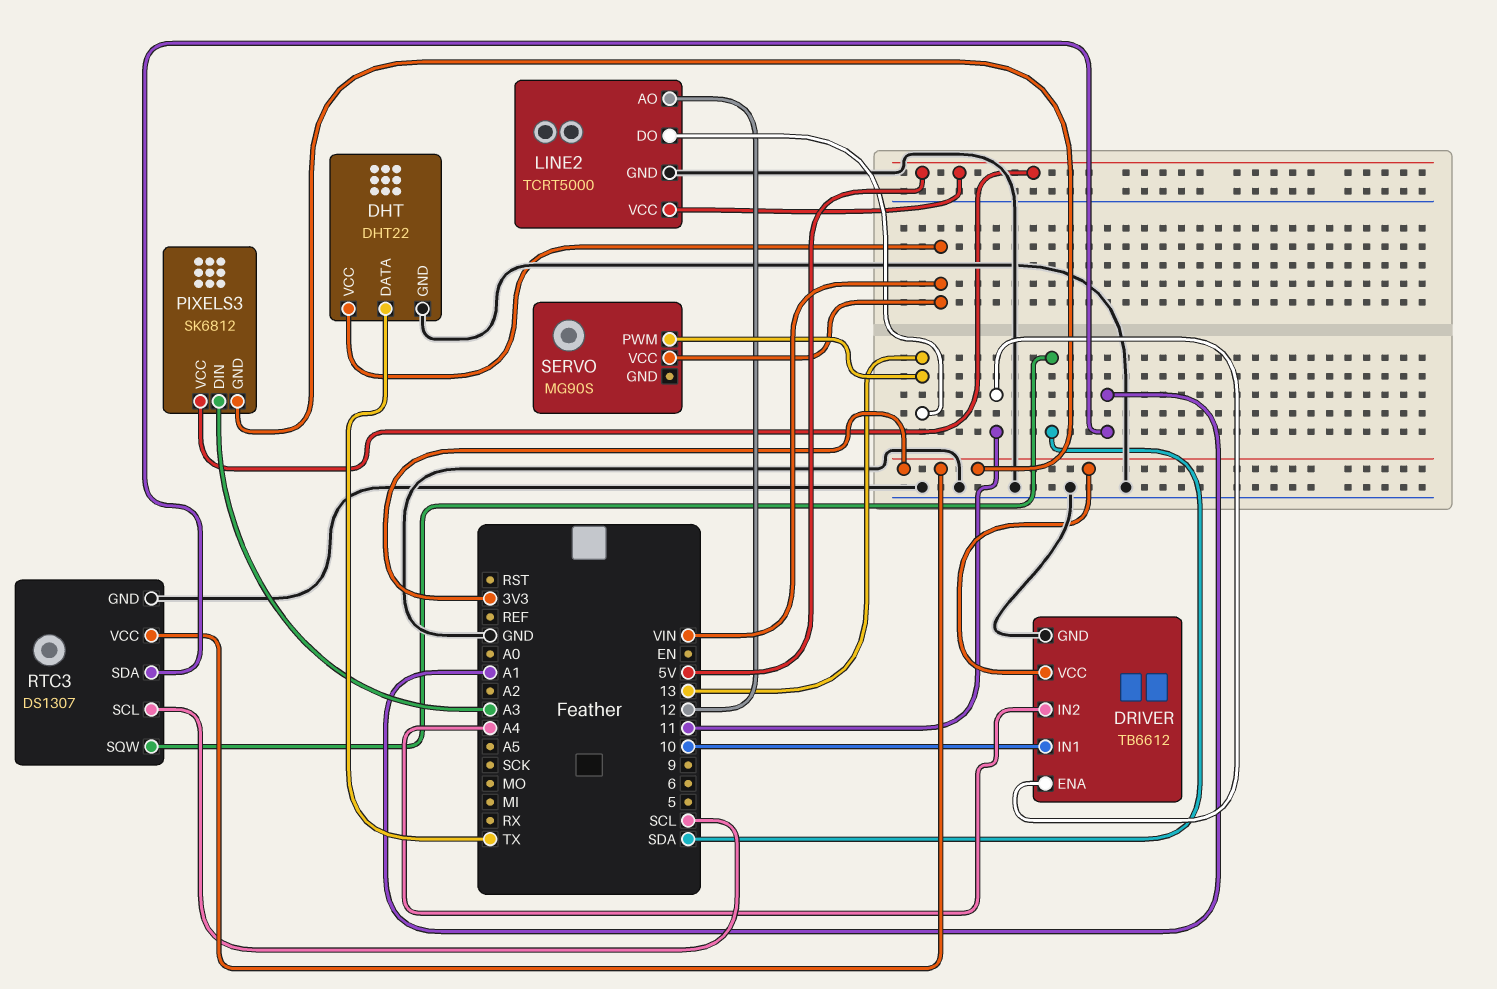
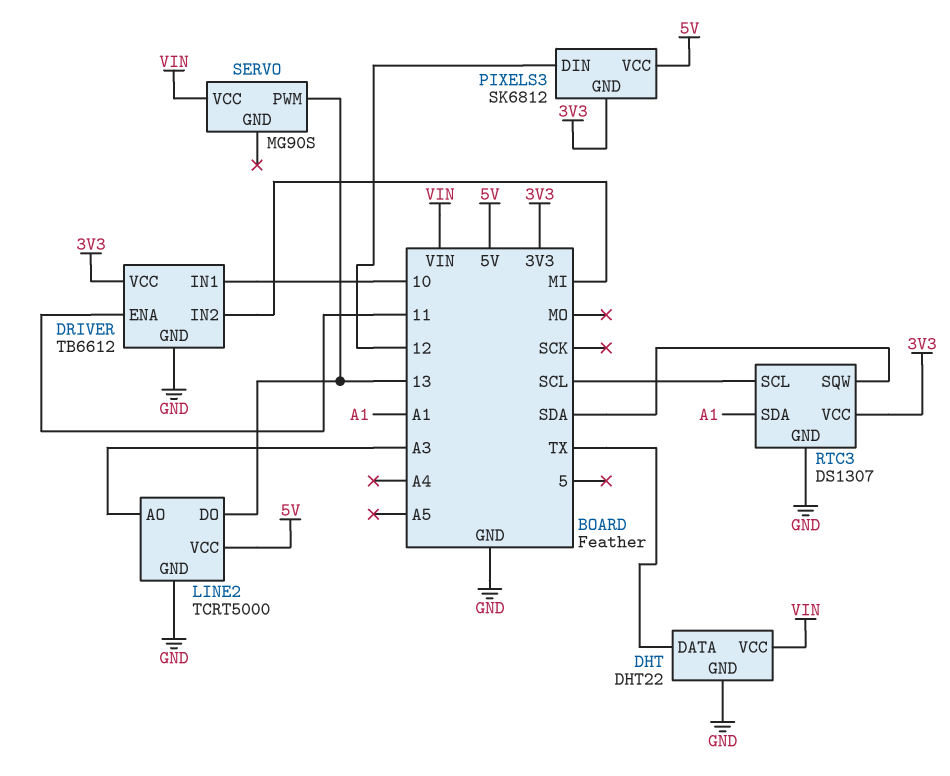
DRIVER pin IN2: A4 -> MI
LINE2 pin AO: 12 -> A3
PIXELS3 pin DIN: A3 -> 12

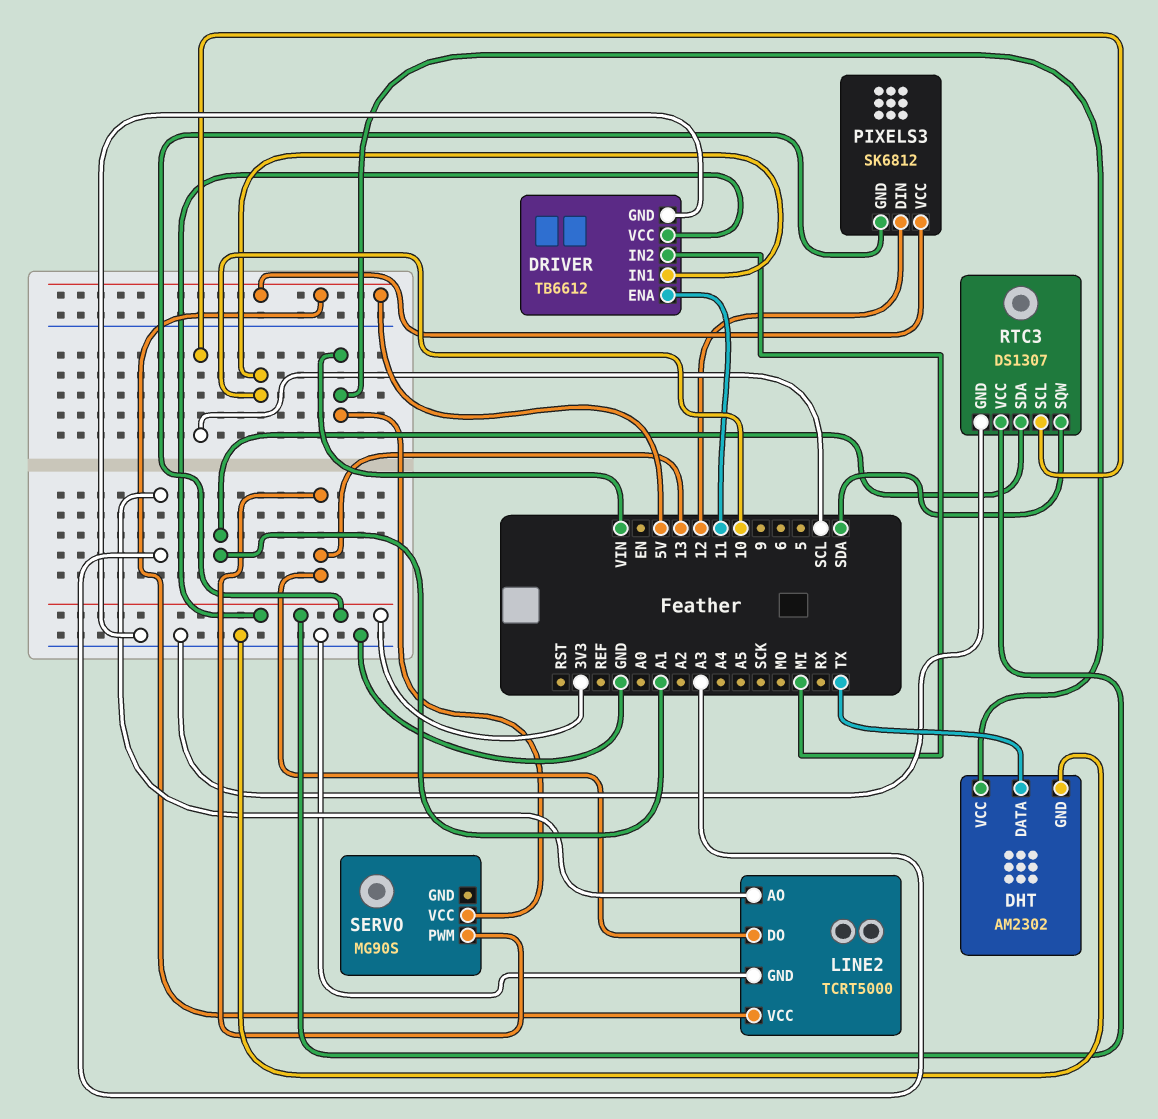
DHT: DHT22 -> AM2302

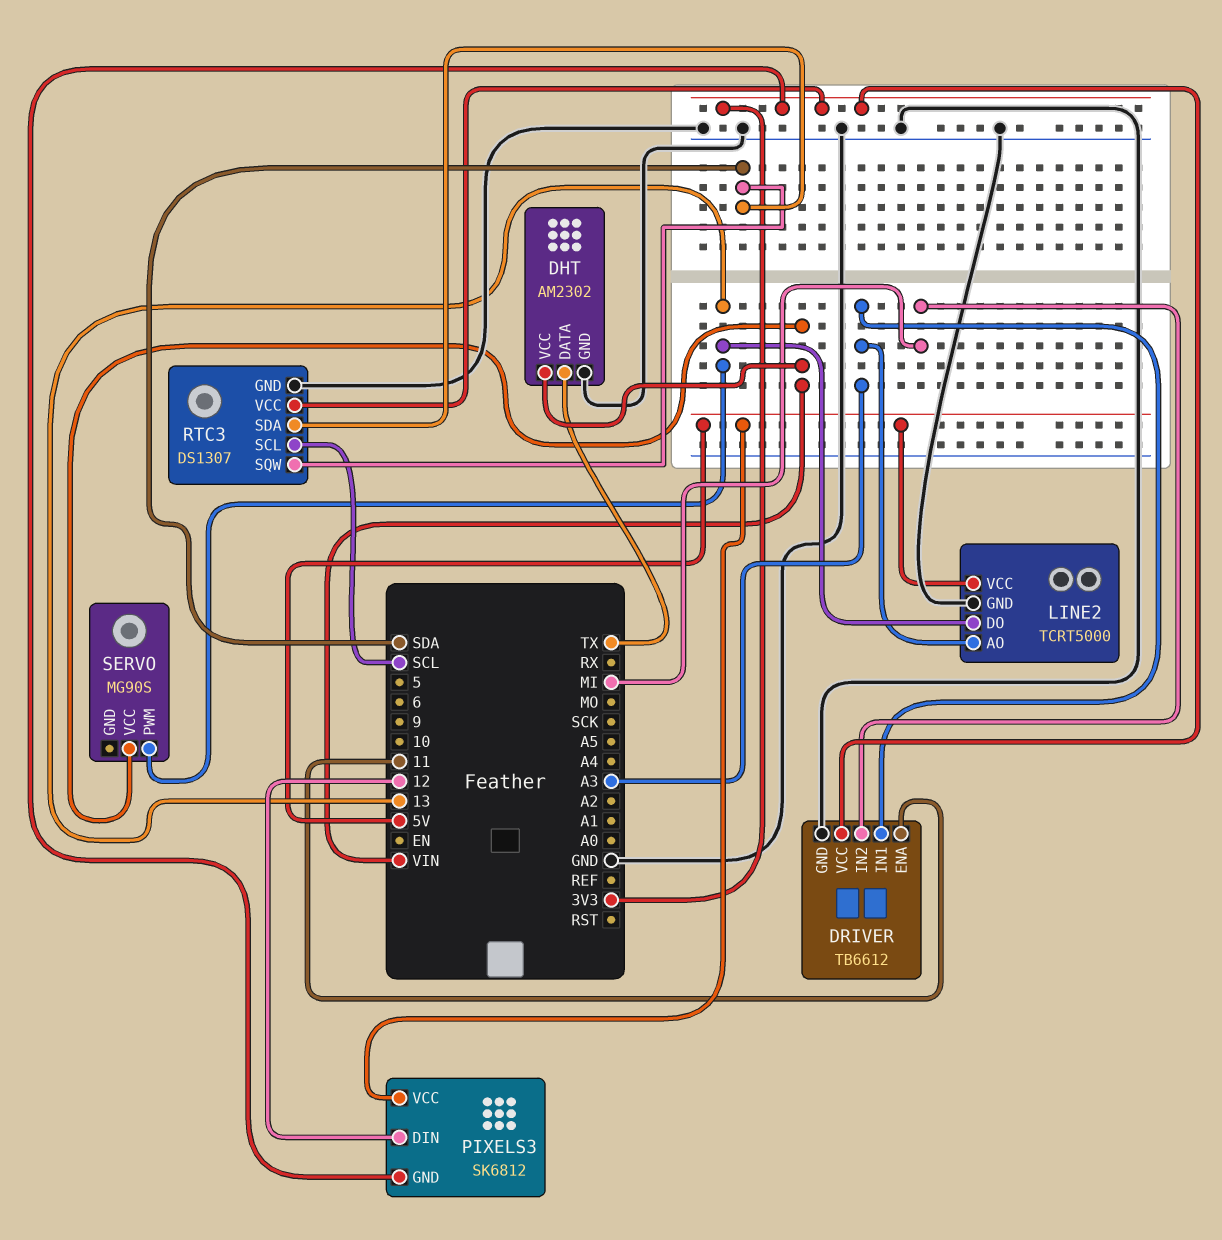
DRIVER pin IN1: 10 -> A3
RTC3 pin SDA: A1 -> SDA

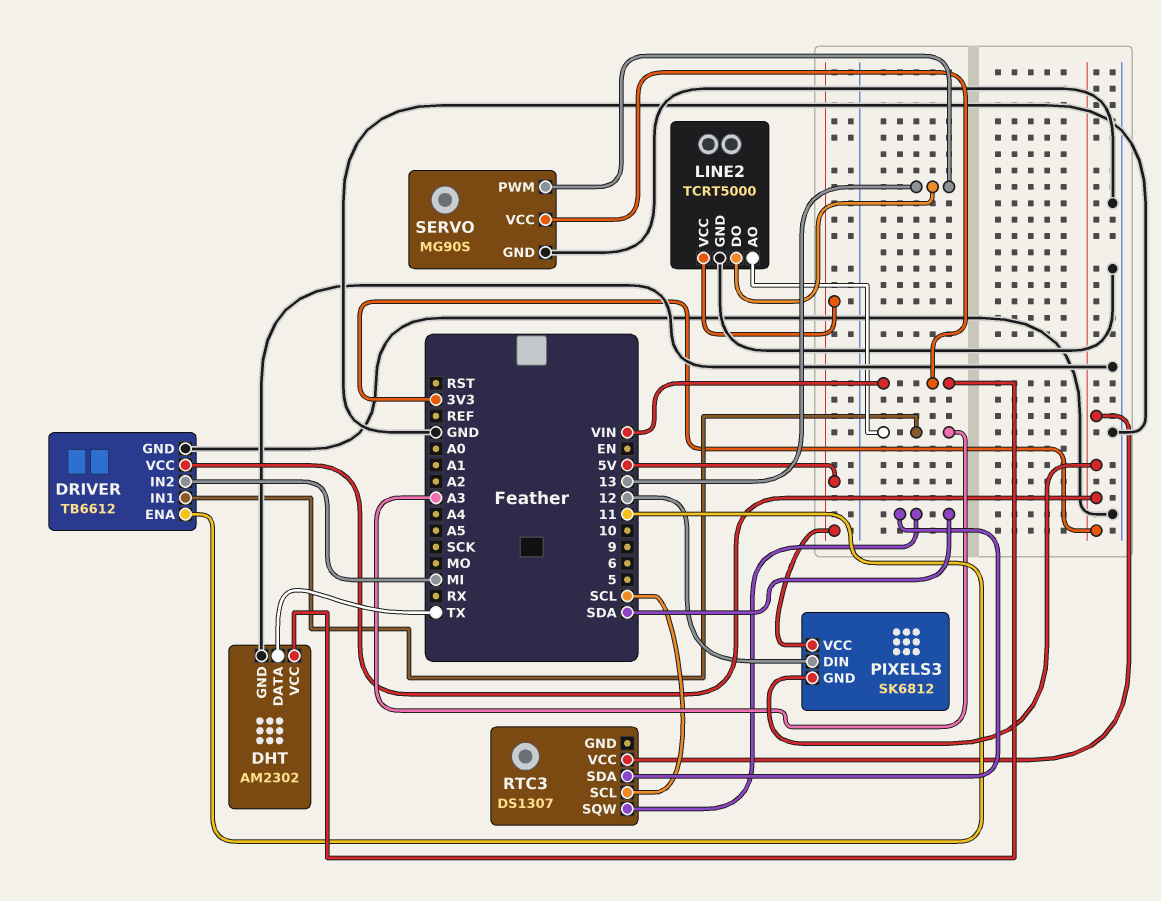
RTC3 pin GND: GND -> none
SERVO pin GND: none -> GND

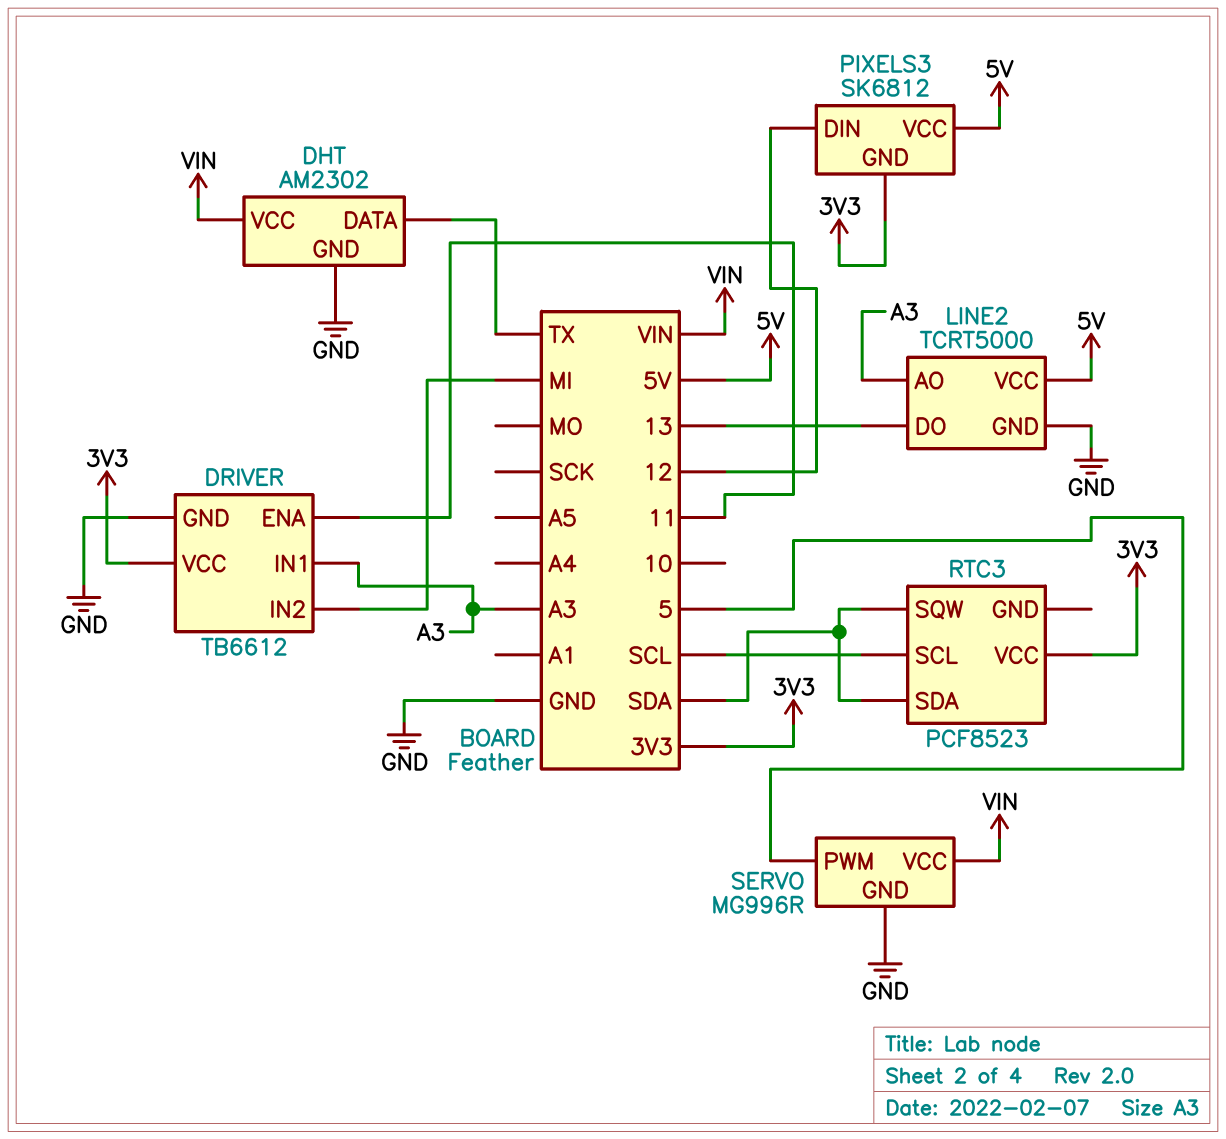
RTC3: DS1307 -> PCF8523
SERVO: MG90S -> MG996R
SERVO pin PWM: 13 -> 5

